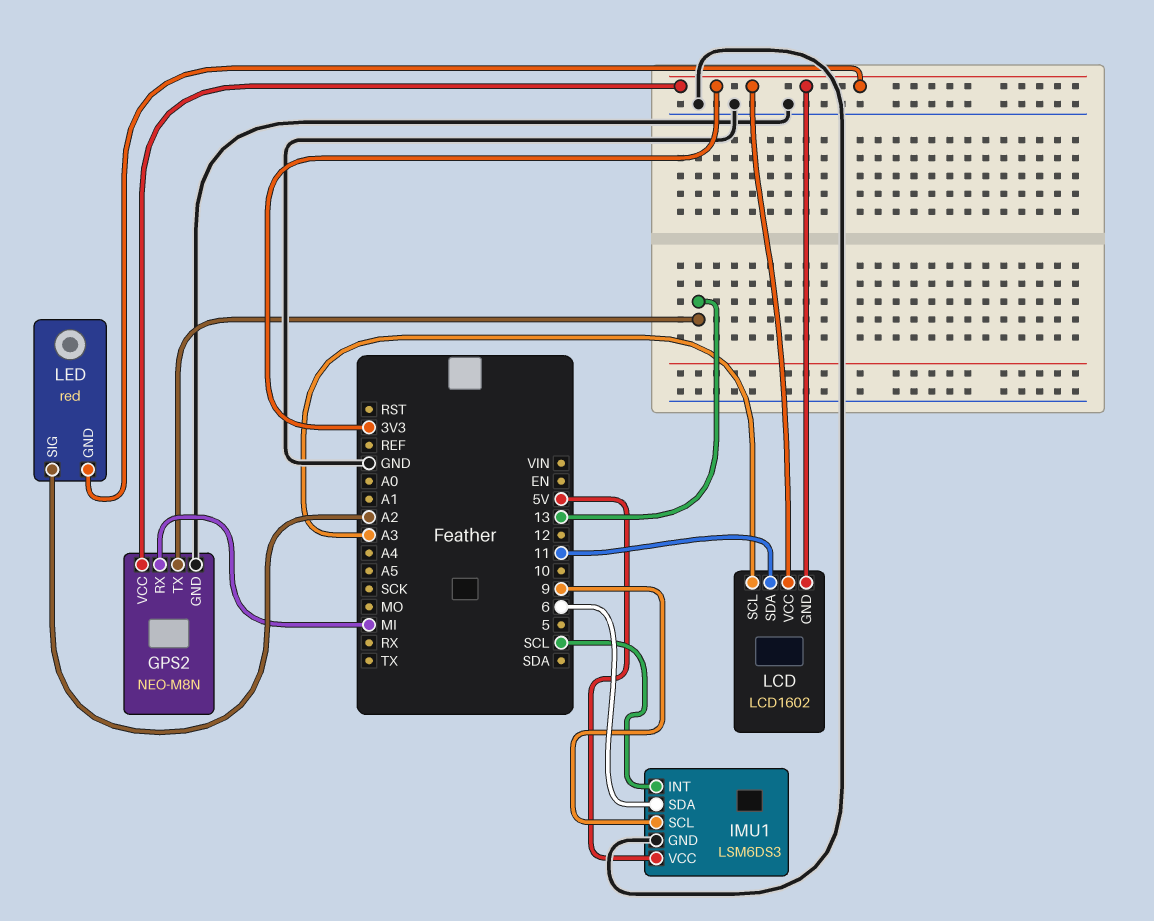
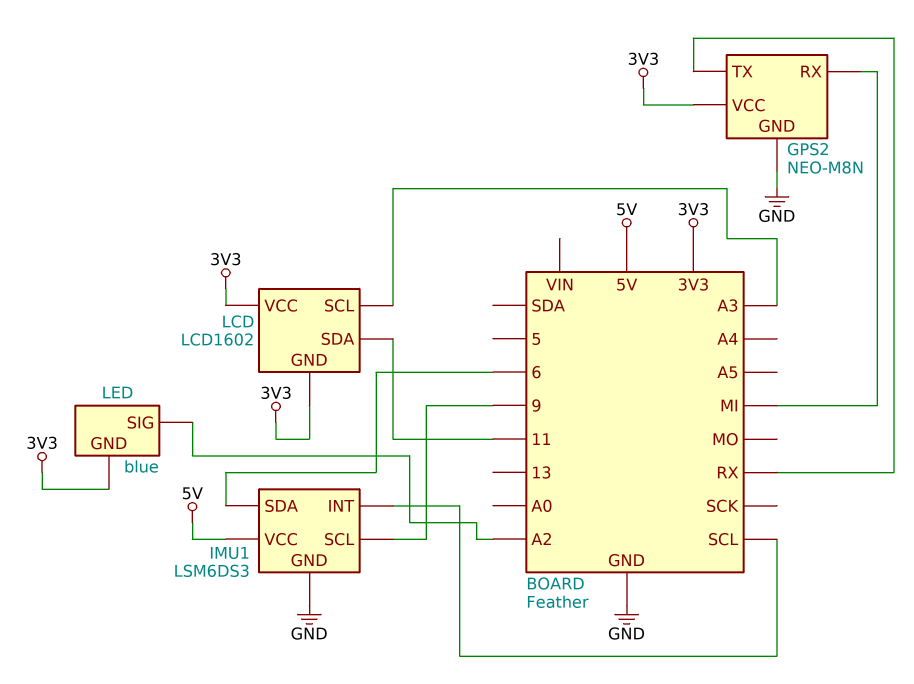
GPS2 pin TX: 13 -> RX
LED: red -> blue

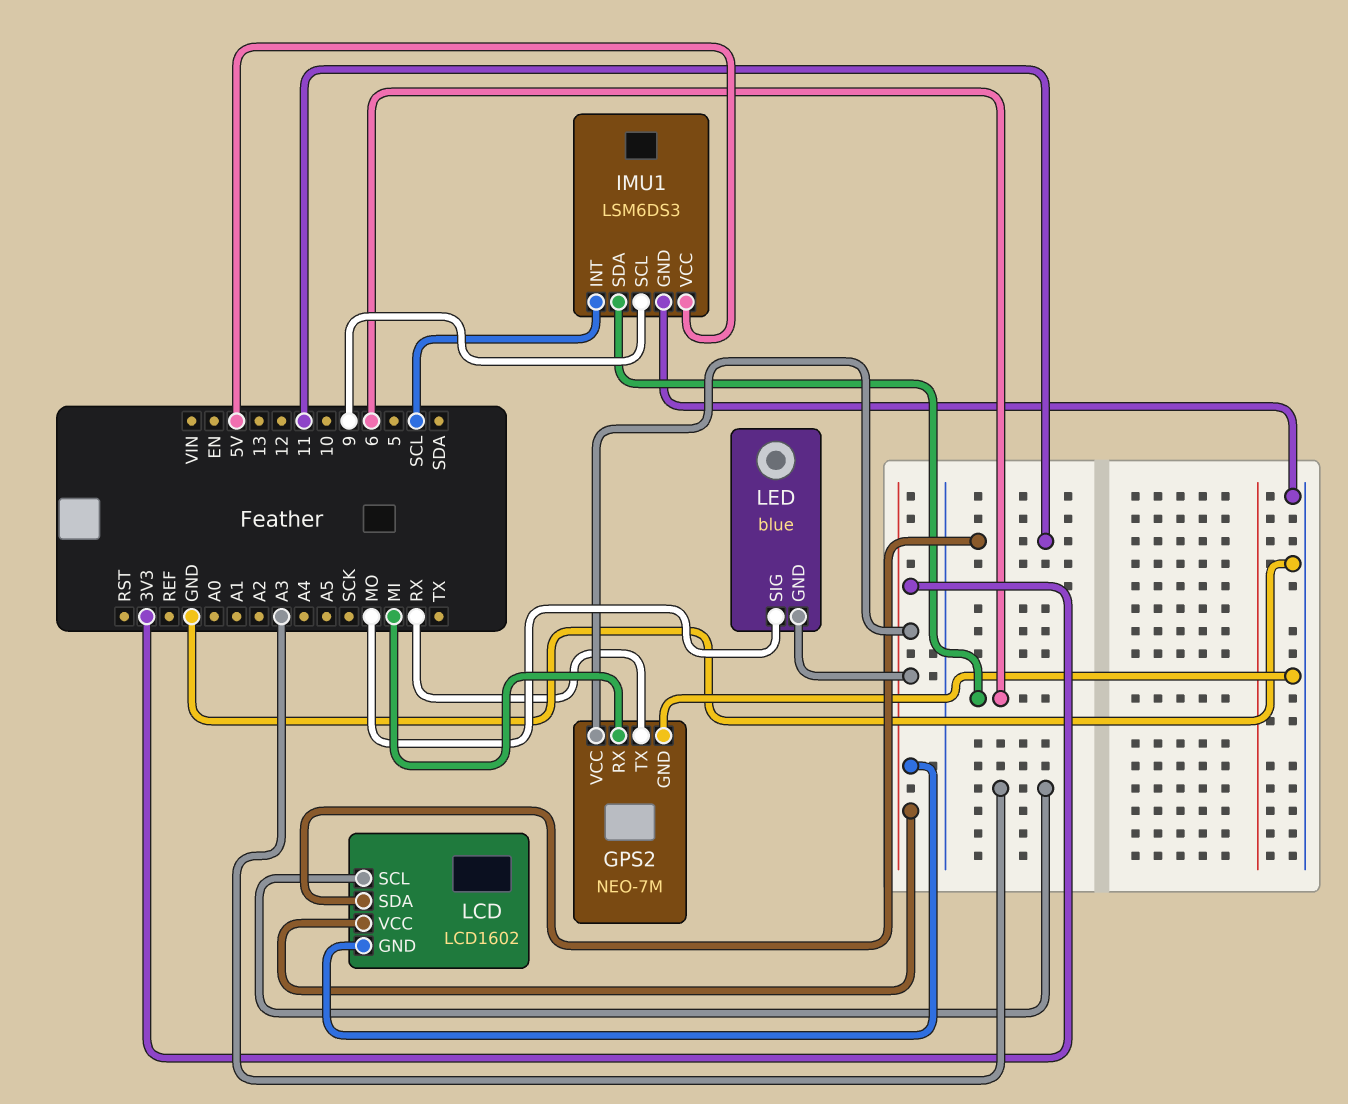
GPS2: NEO-M8N -> NEO-7M
LED pin SIG: A2 -> MO

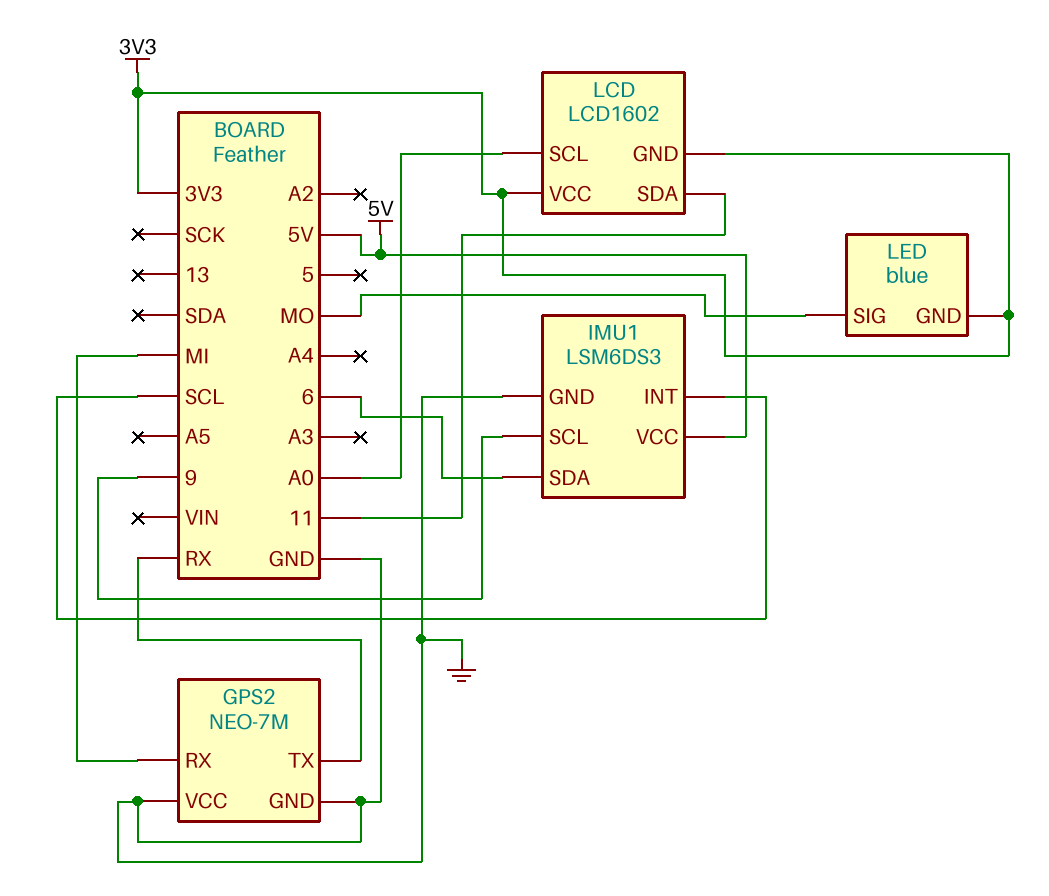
GPS2 pin VCC: 3V3 -> GND
LCD pin SCL: A3 -> A0

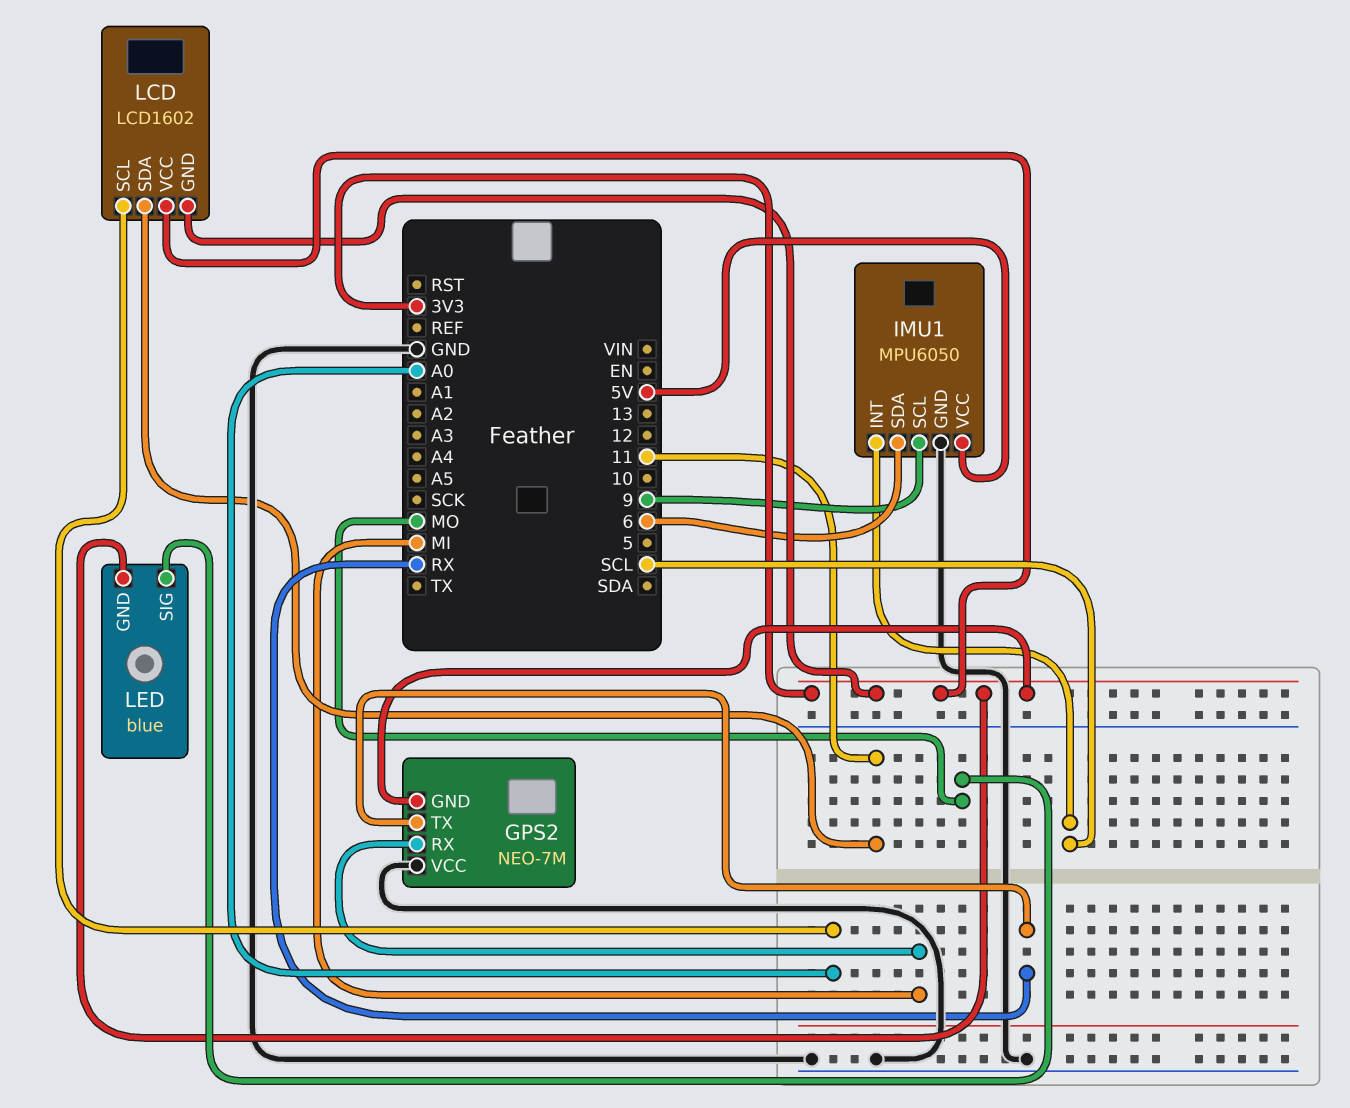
GPS2 pin GND: GND -> 3V3
IMU1: LSM6DS3 -> MPU6050

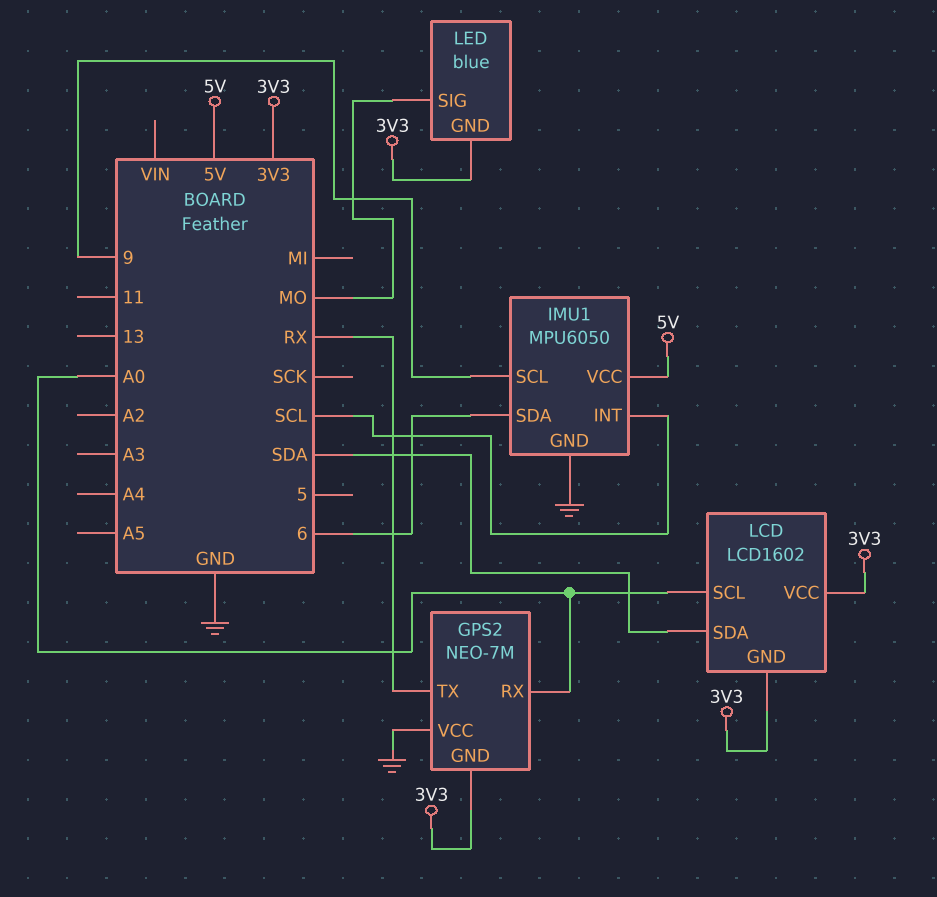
GPS2 pin RX: MI -> A0
LCD pin SDA: 11 -> SDA

